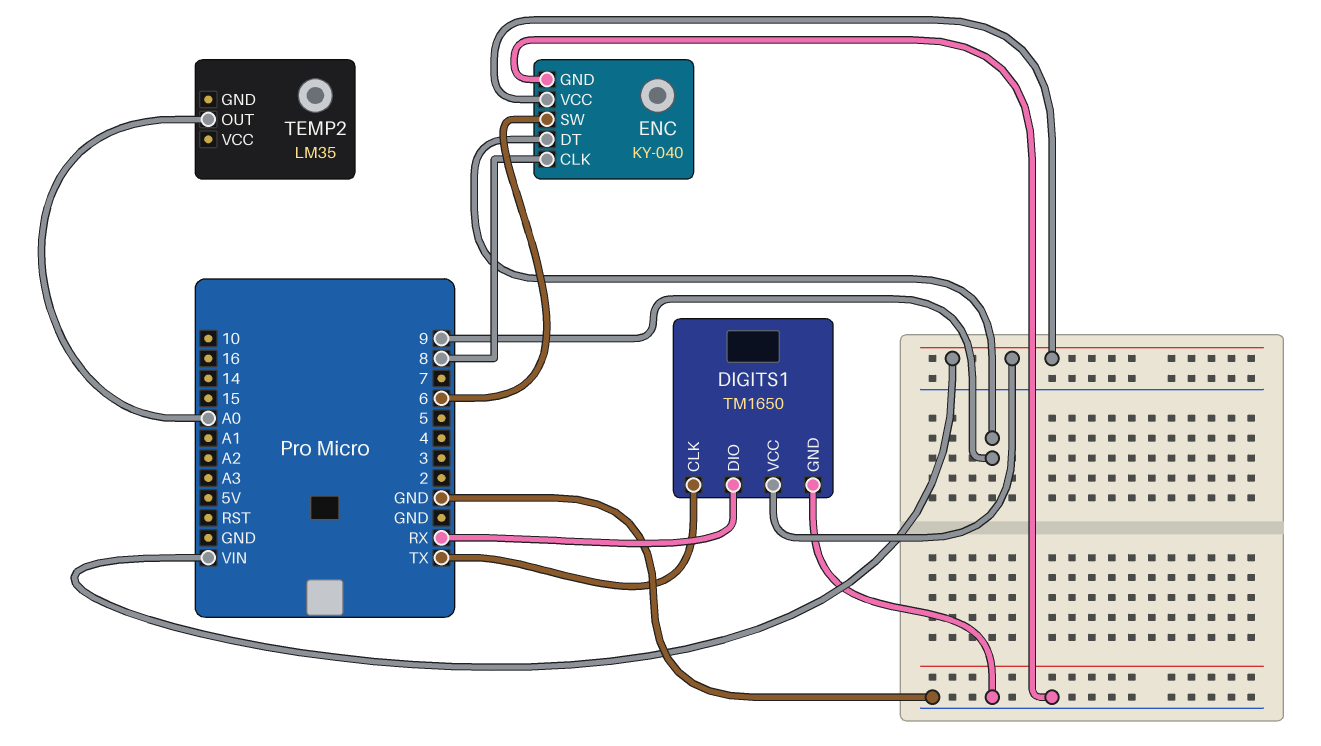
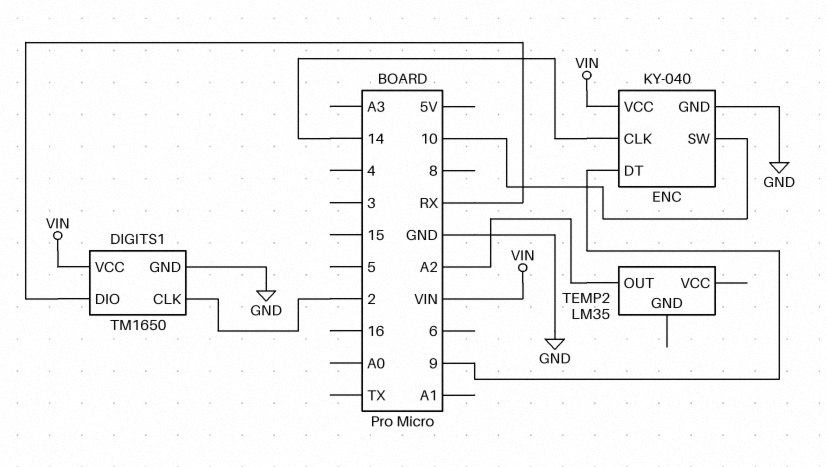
DIGITS1 pin CLK: TX -> 2
ENC pin CLK: 8 -> 14
ENC pin SW: 6 -> 10
TEMP2 pin OUT: A0 -> A2

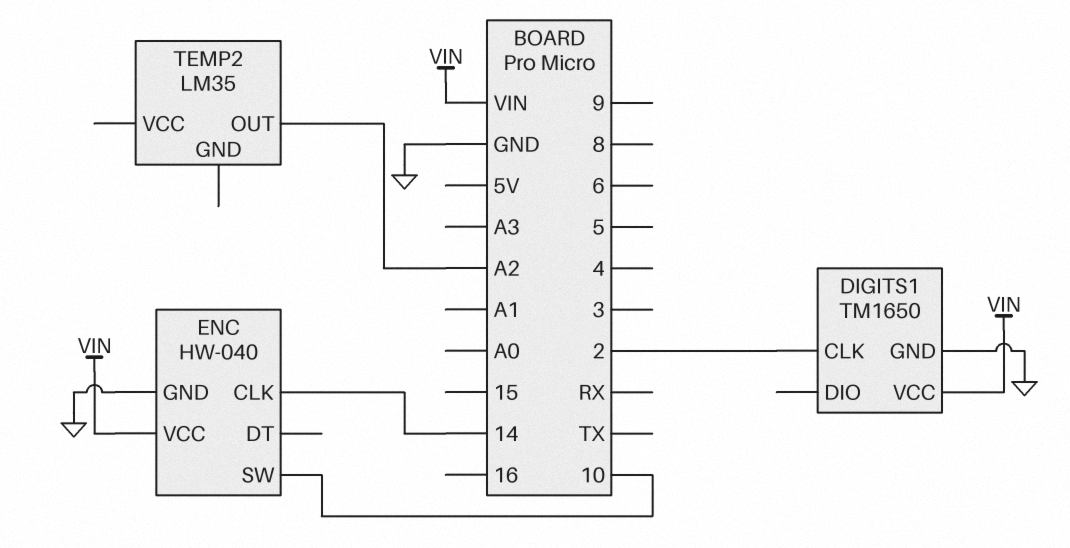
DIGITS1 pin DIO: RX -> none
ENC: KY-040 -> HW-040
ENC pin DT: 9 -> none

